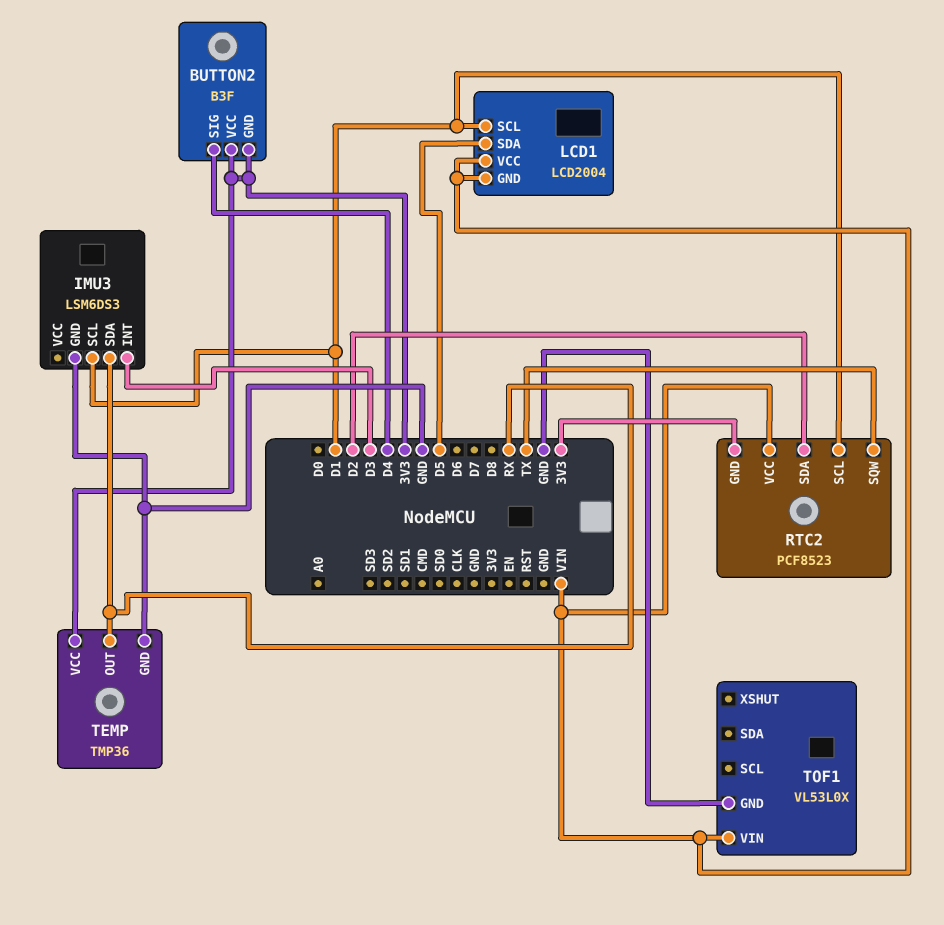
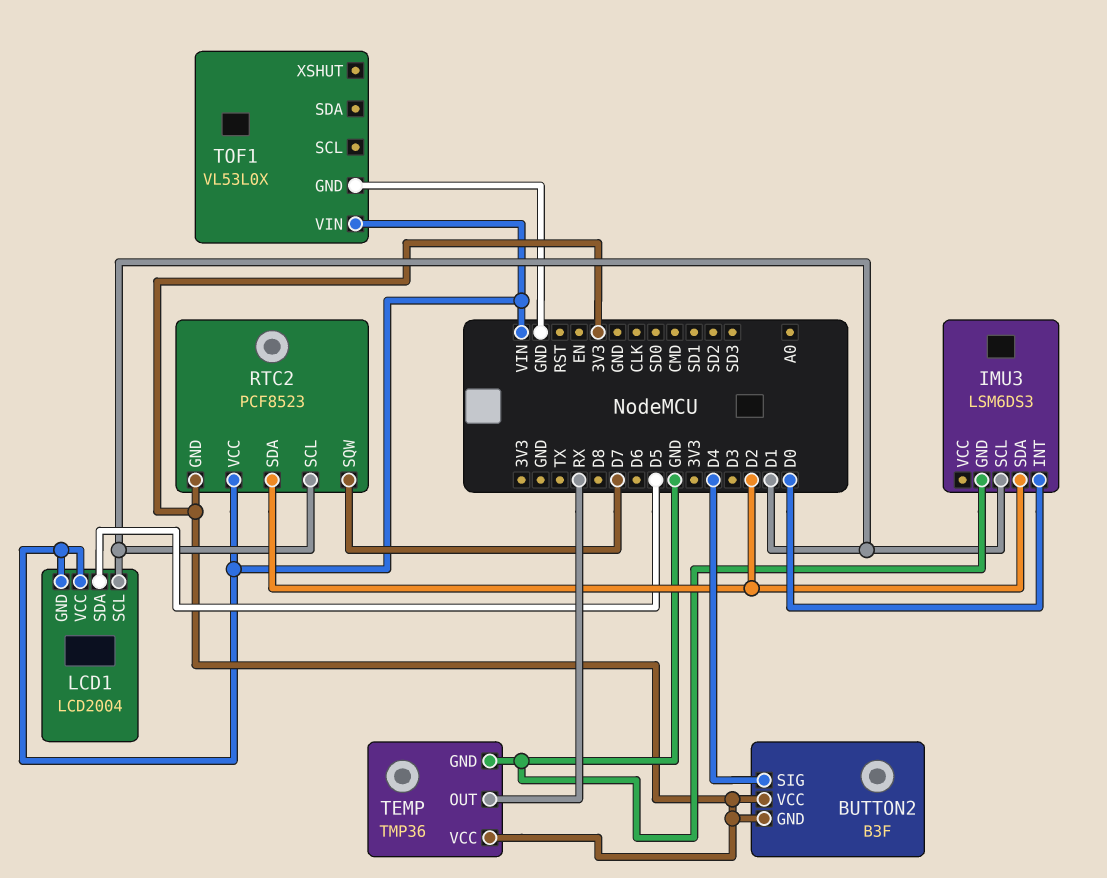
IMU3 pin INT: D3 -> D0
IMU3 pin SDA: RX -> D2
RTC2 pin SQW: TX -> D7

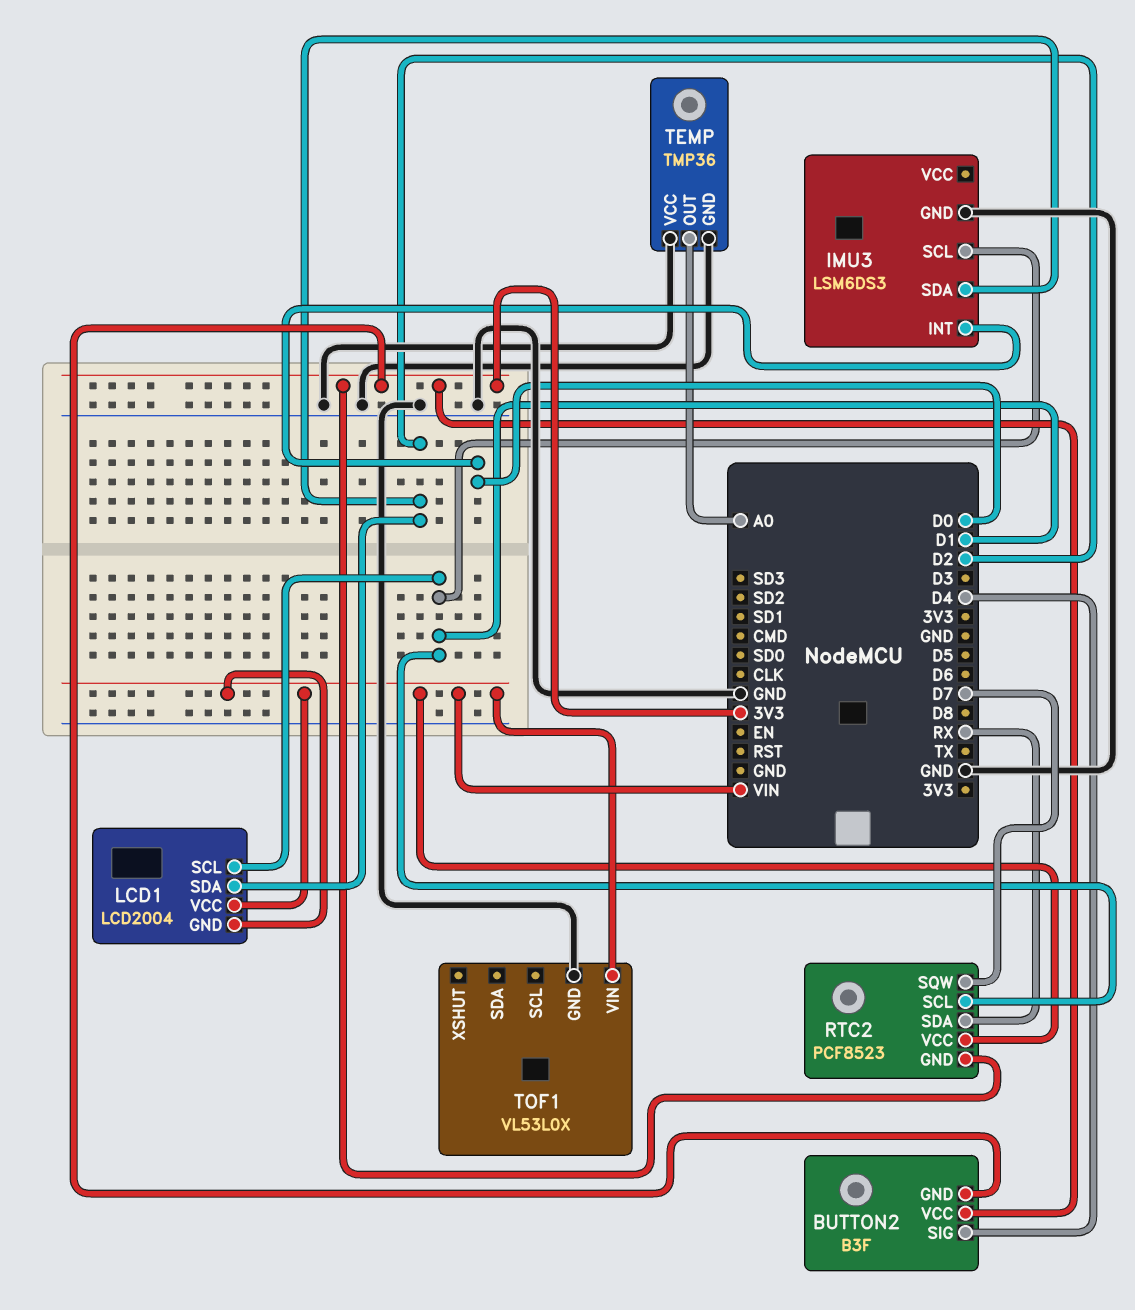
LCD1 pin SDA: D5 -> D2
RTC2 pin SDA: D2 -> RX
TEMP pin OUT: RX -> A0
TEMP pin VCC: 3V3 -> GND

